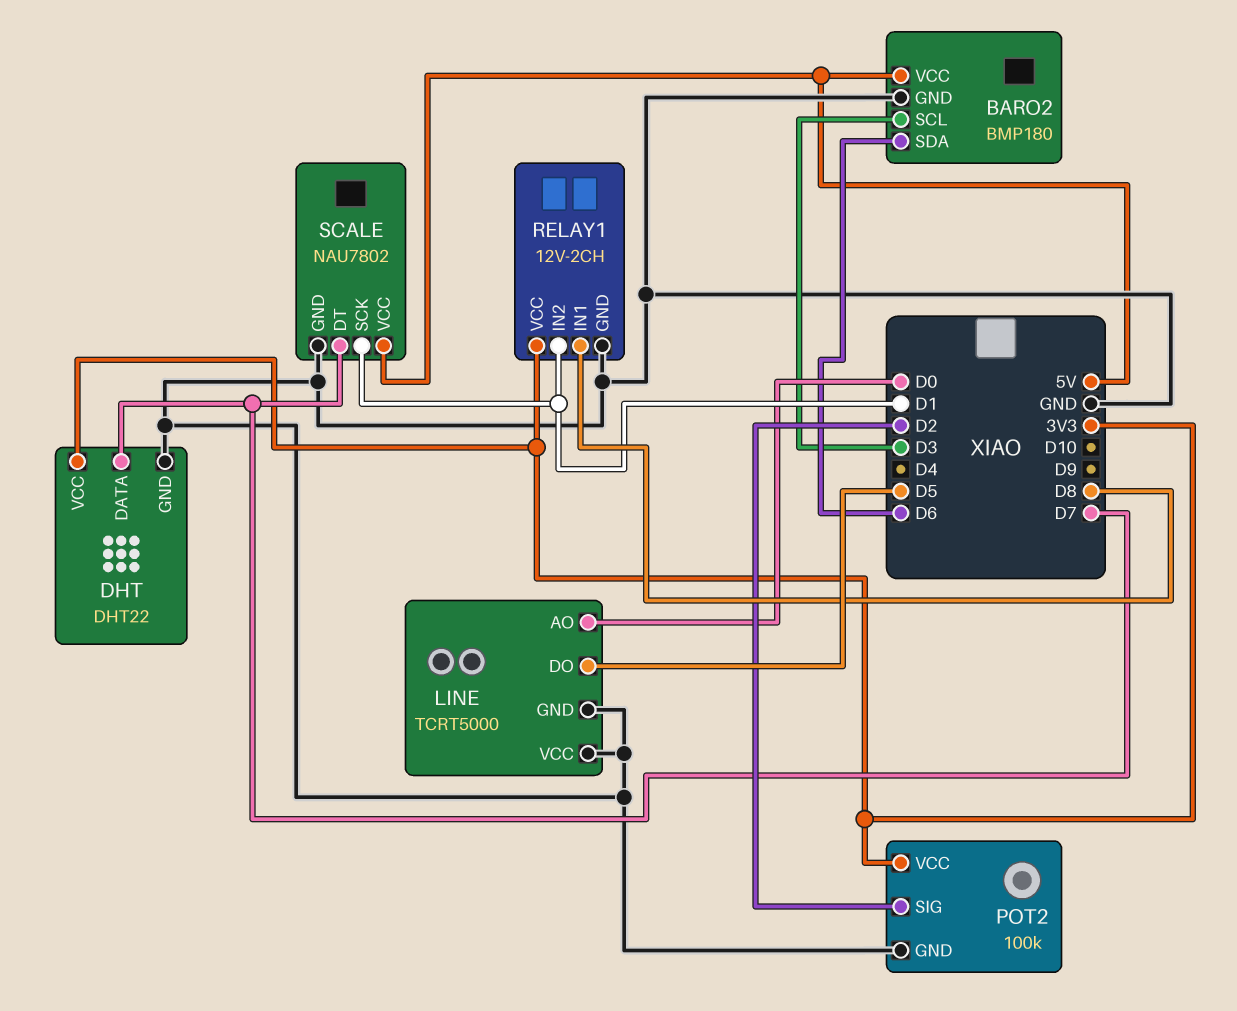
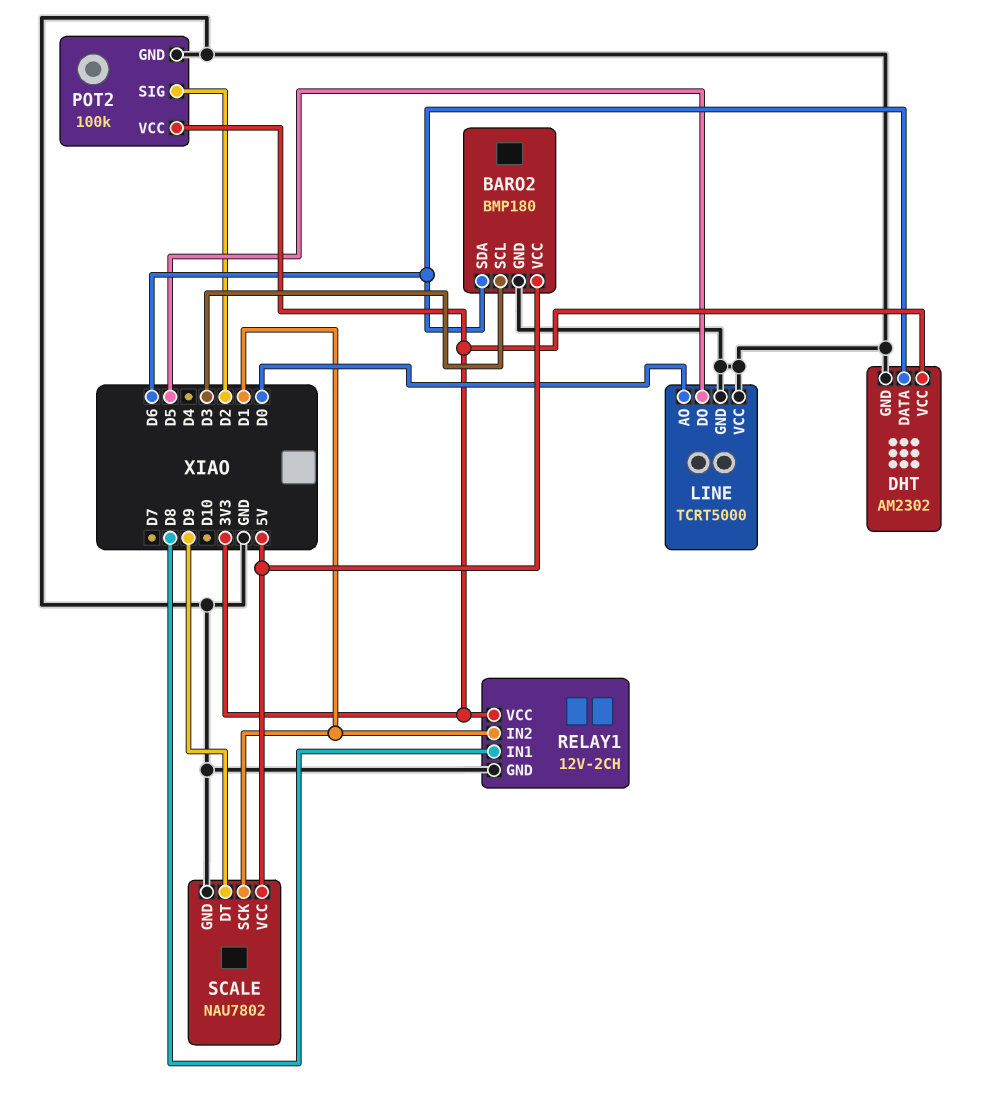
DHT: DHT22 -> AM2302
DHT pin DATA: D7 -> D6
SCALE pin DT: D7 -> D9

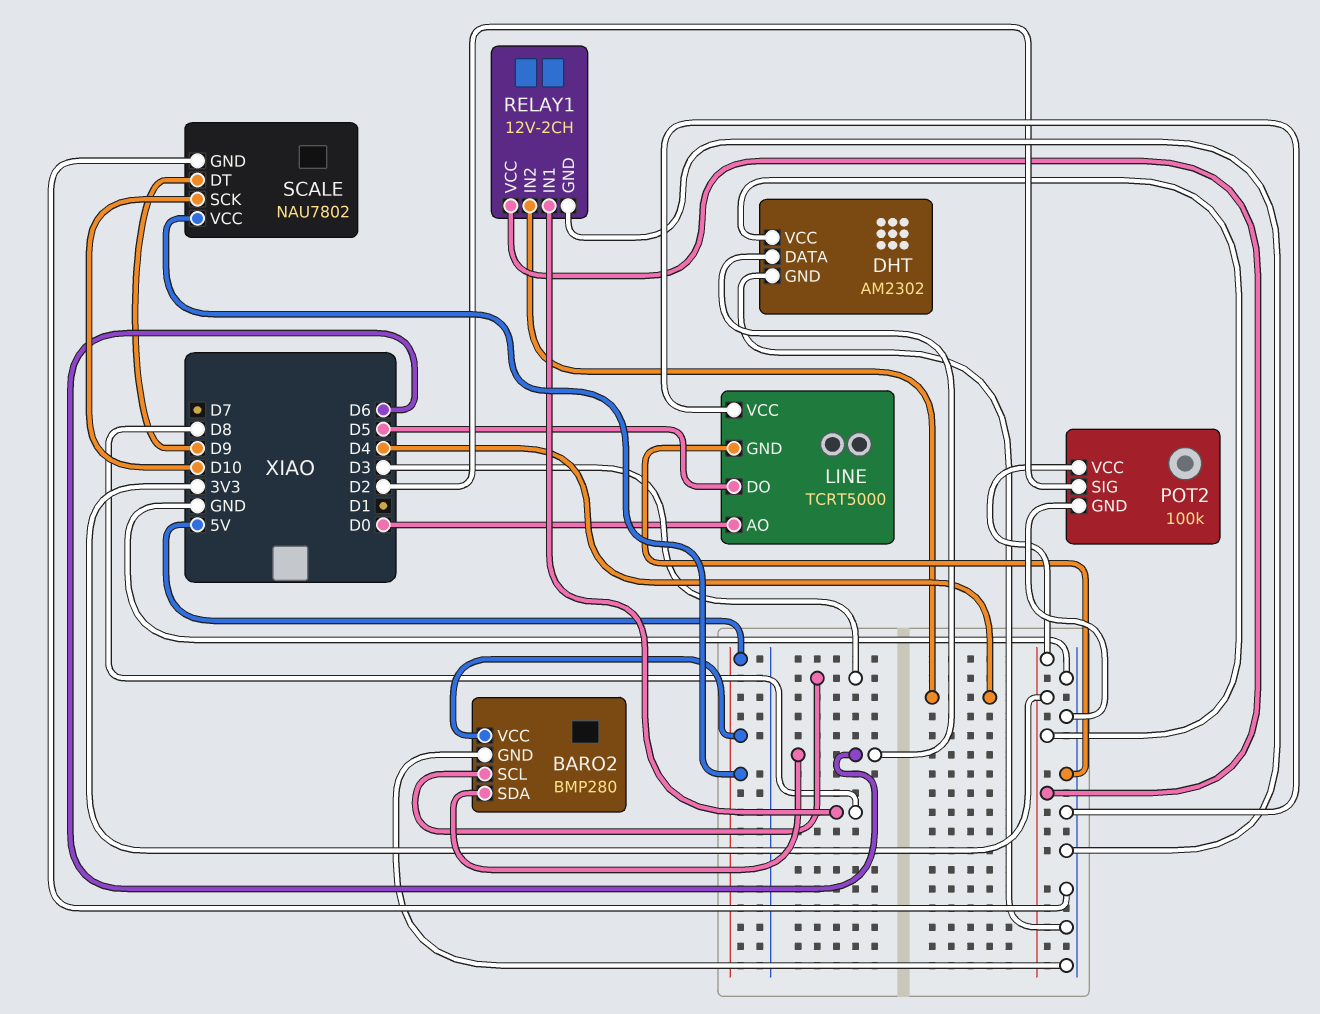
BARO2: BMP180 -> BMP280
RELAY1 pin IN2: D1 -> D4
SCALE pin SCK: D1 -> D10

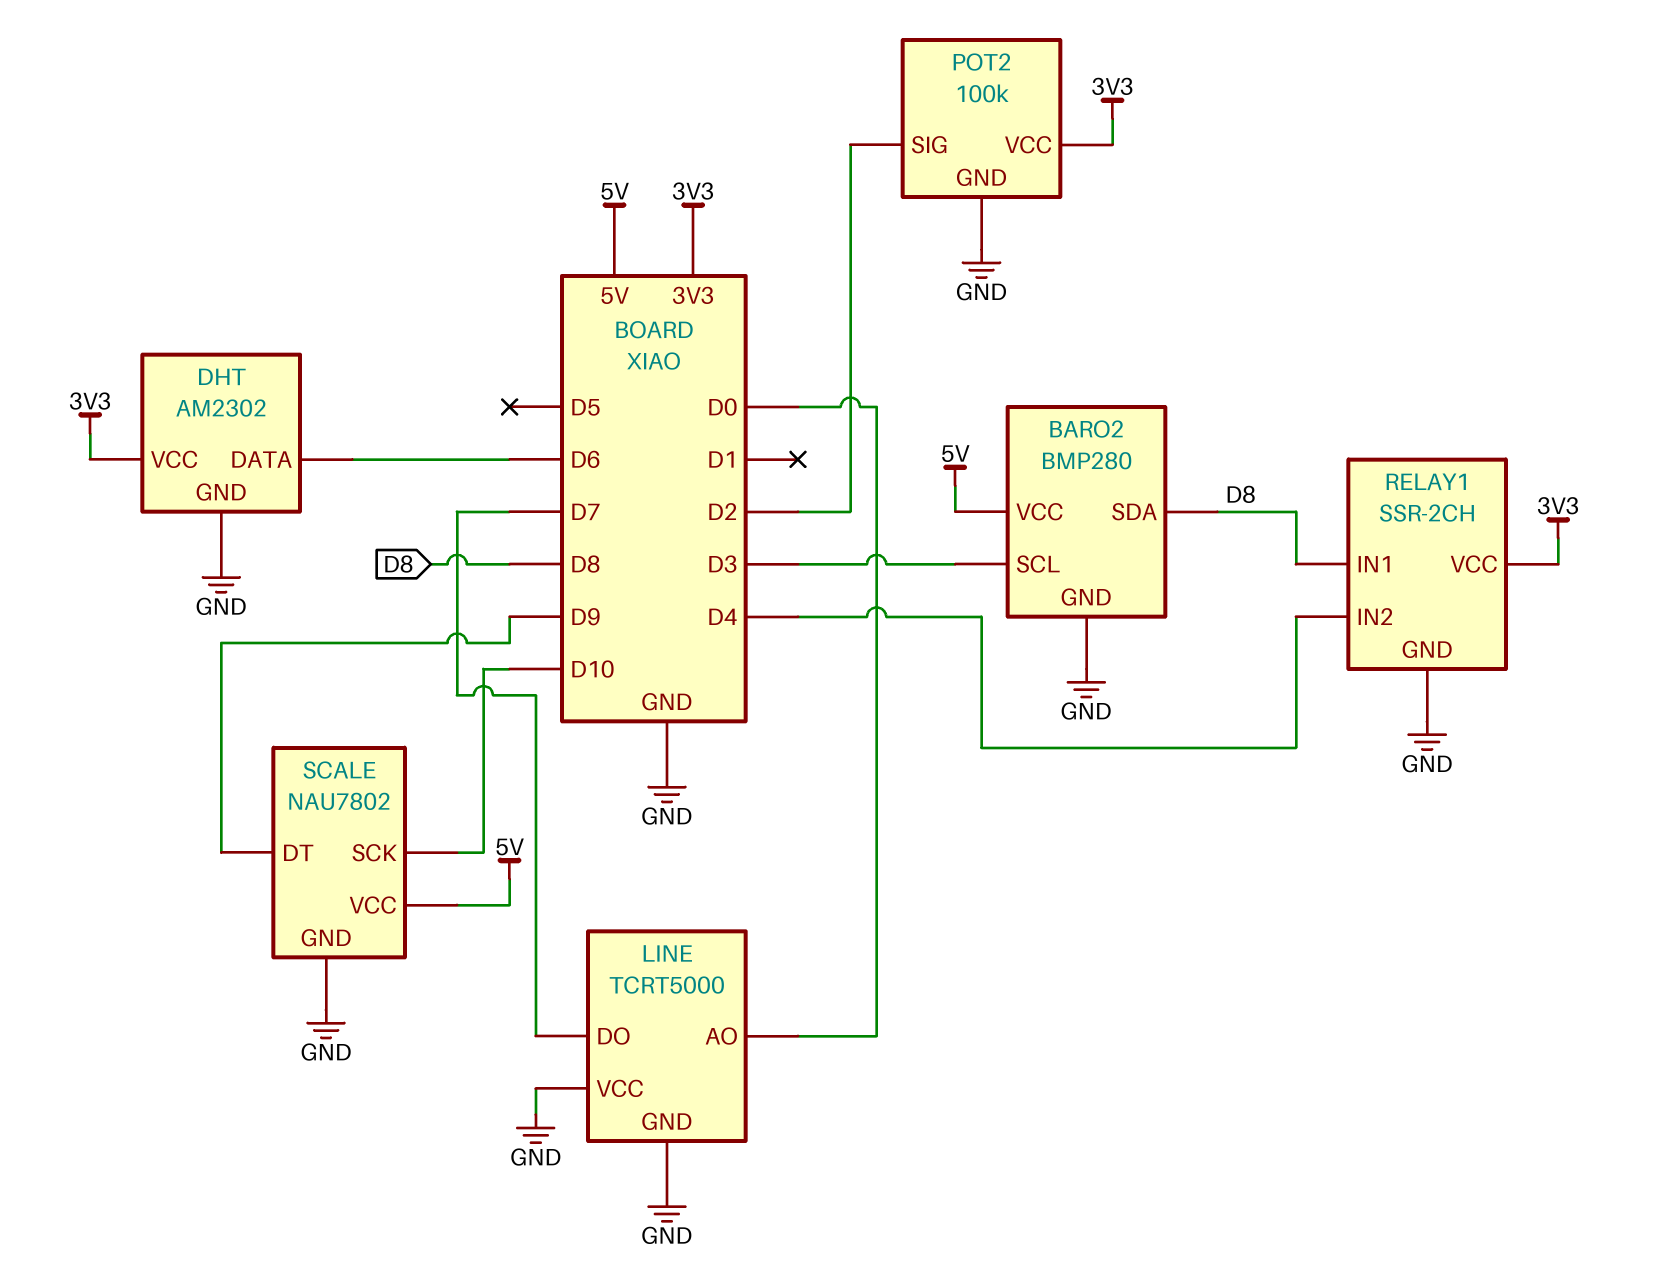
BARO2 pin SDA: D6 -> D8
LINE pin DO: D5 -> D7
RELAY1: 12V-2CH -> SSR-2CH

